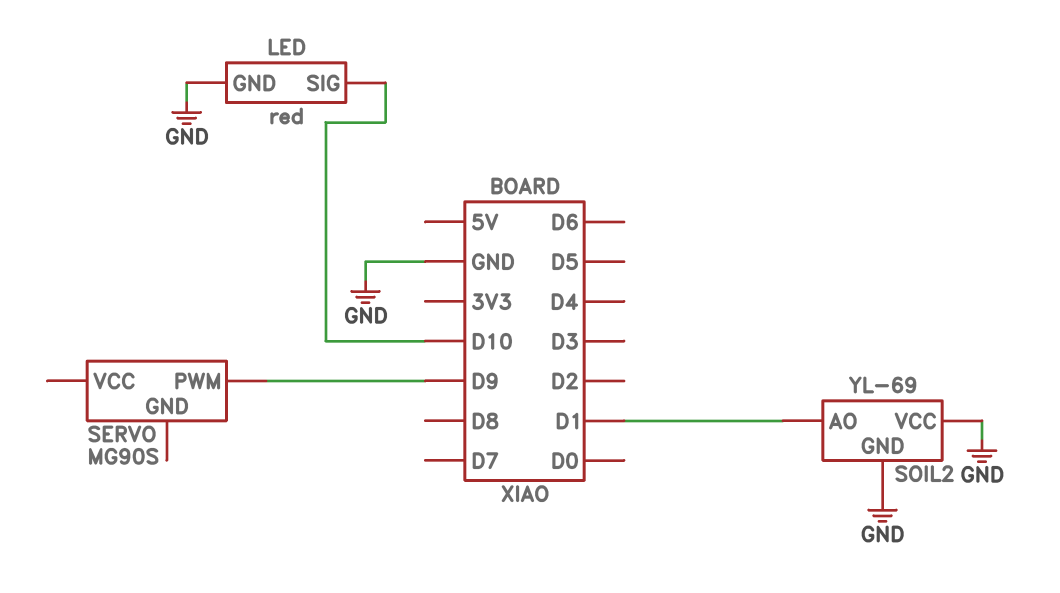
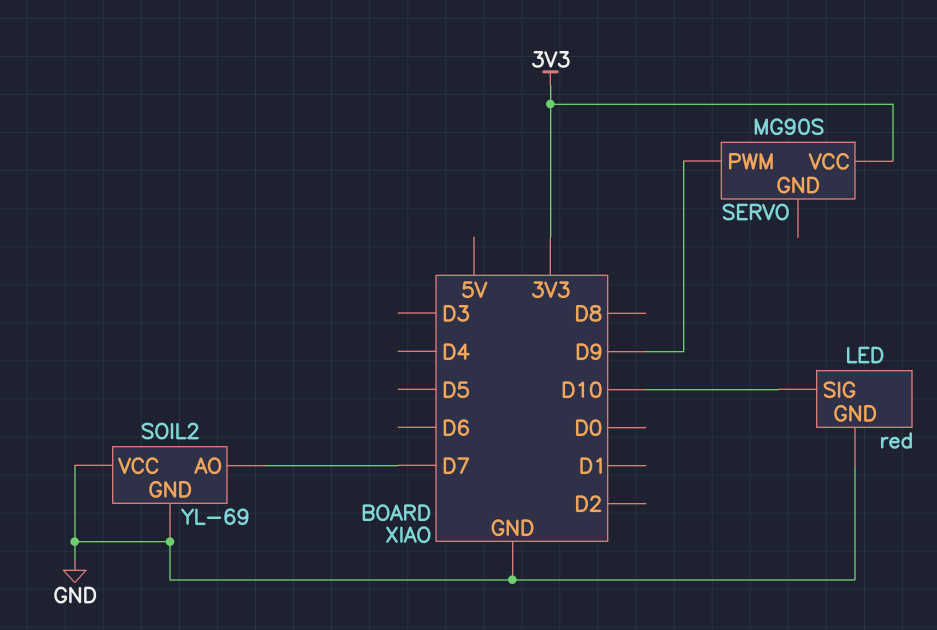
SERVO pin VCC: none -> 3V3
SOIL2 pin AO: D1 -> D7

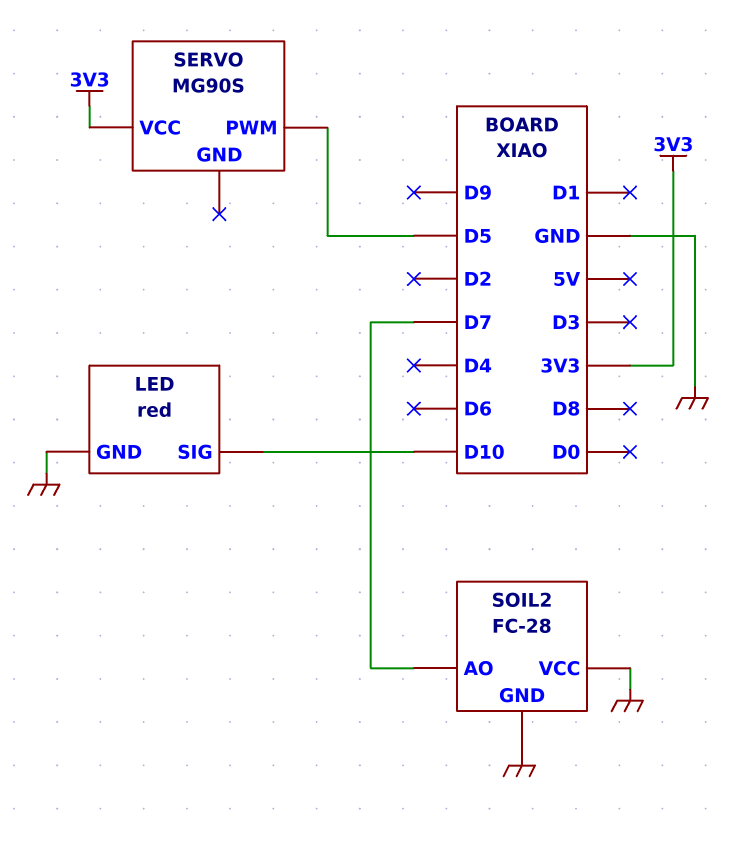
SERVO pin PWM: D9 -> D5
SOIL2: YL-69 -> FC-28

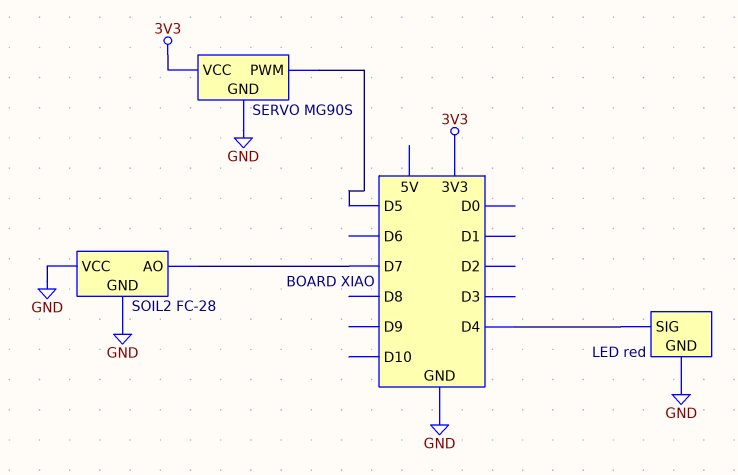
LED pin SIG: D10 -> D4
SERVO pin GND: none -> GND

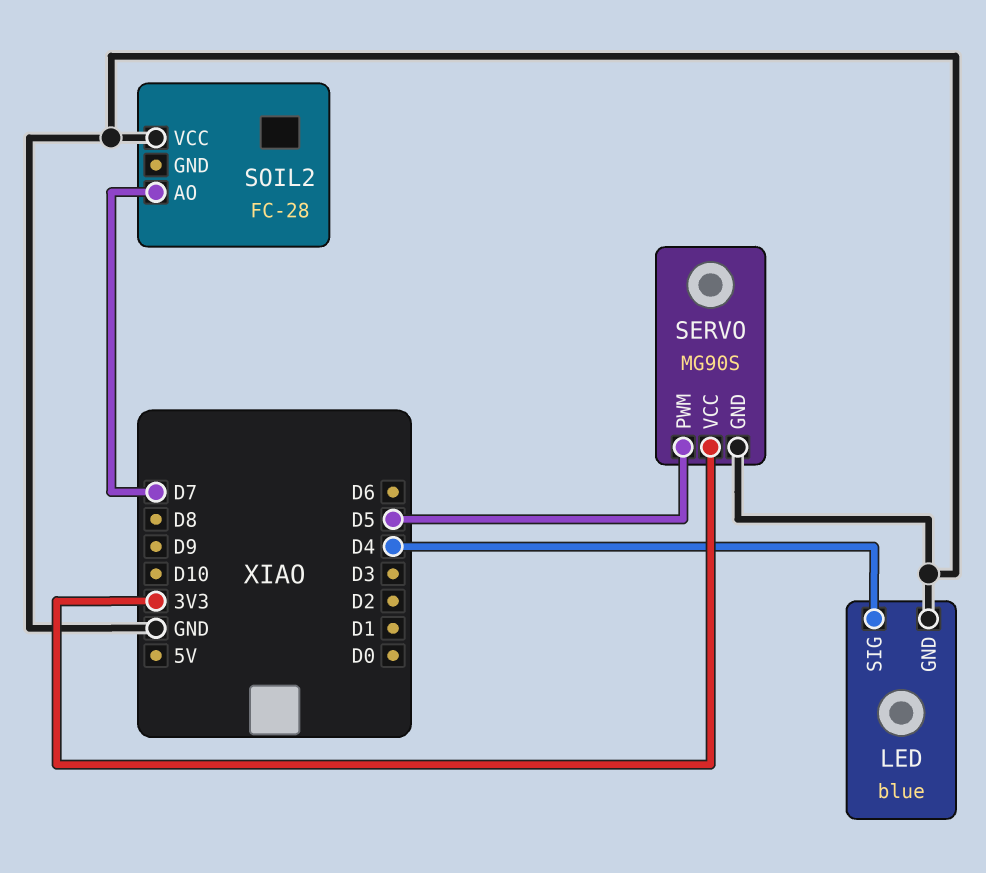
LED: red -> blue
SOIL2 pin GND: GND -> none

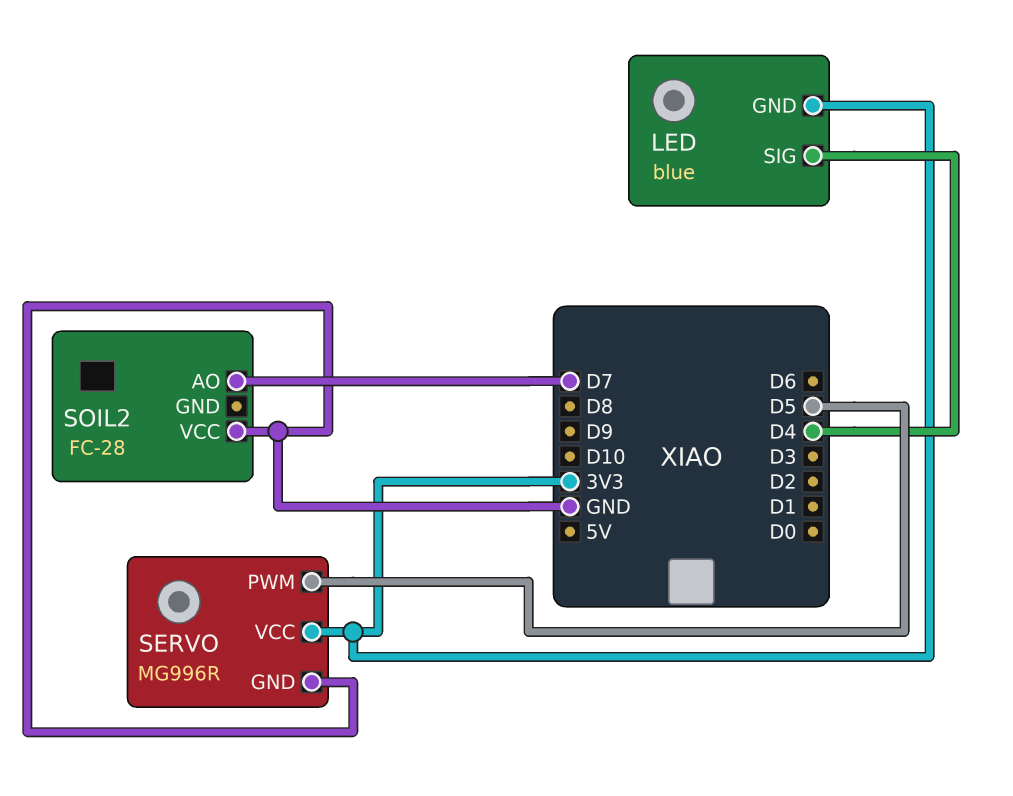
LED pin GND: GND -> 3V3
SERVO: MG90S -> MG996R

